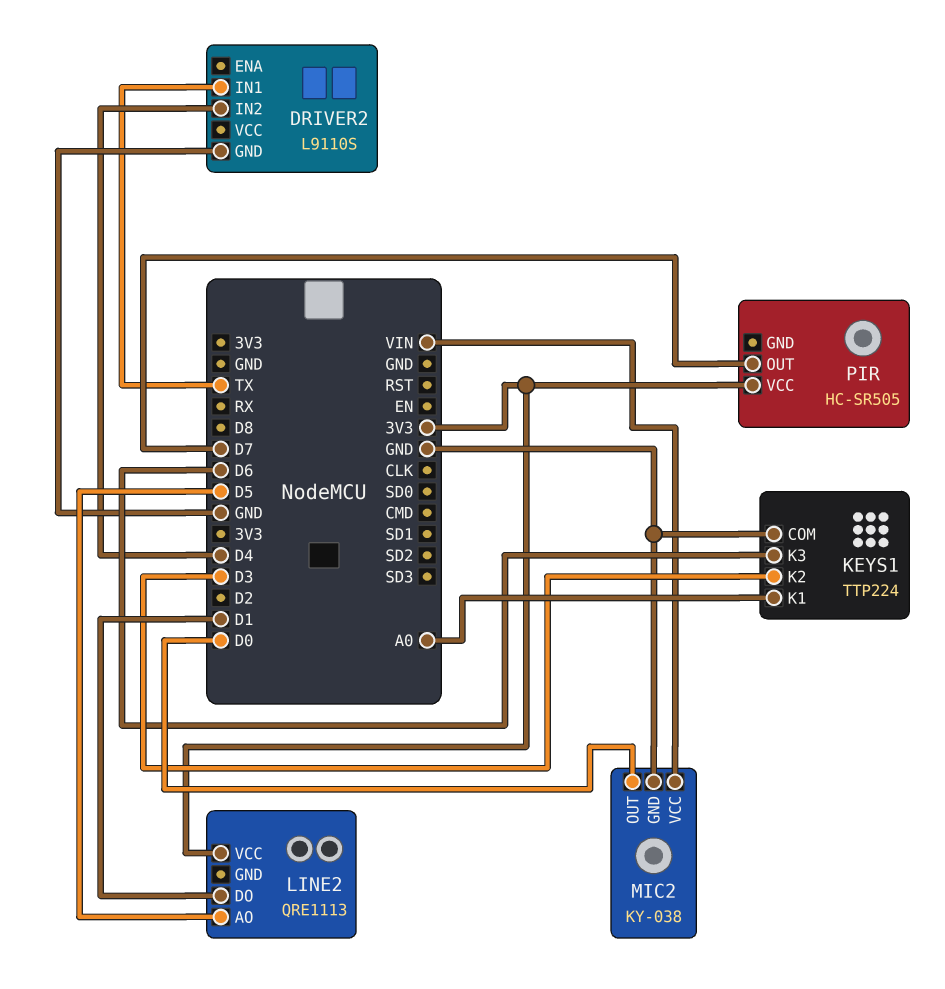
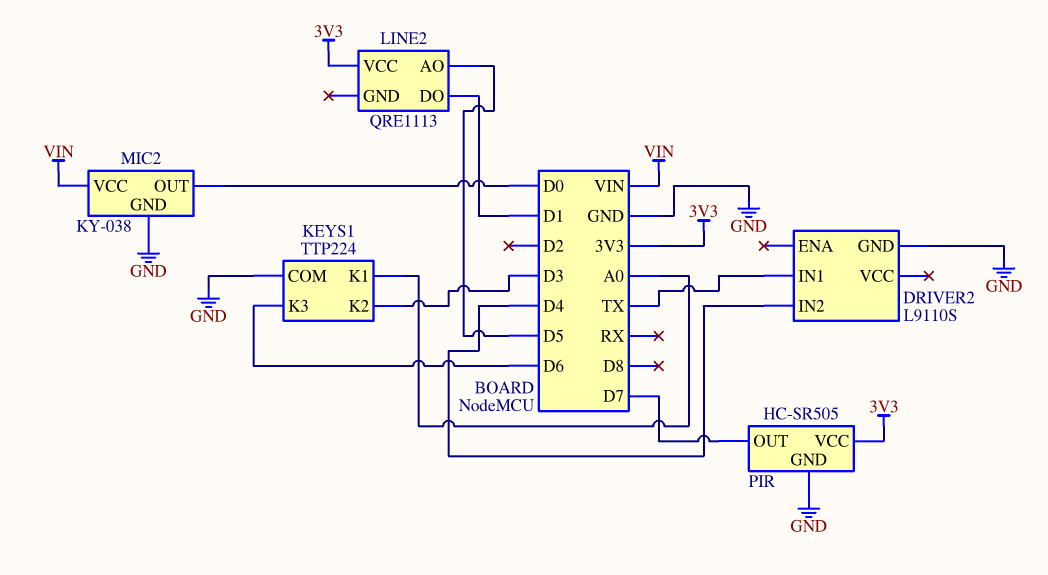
PIR pin GND: none -> GND

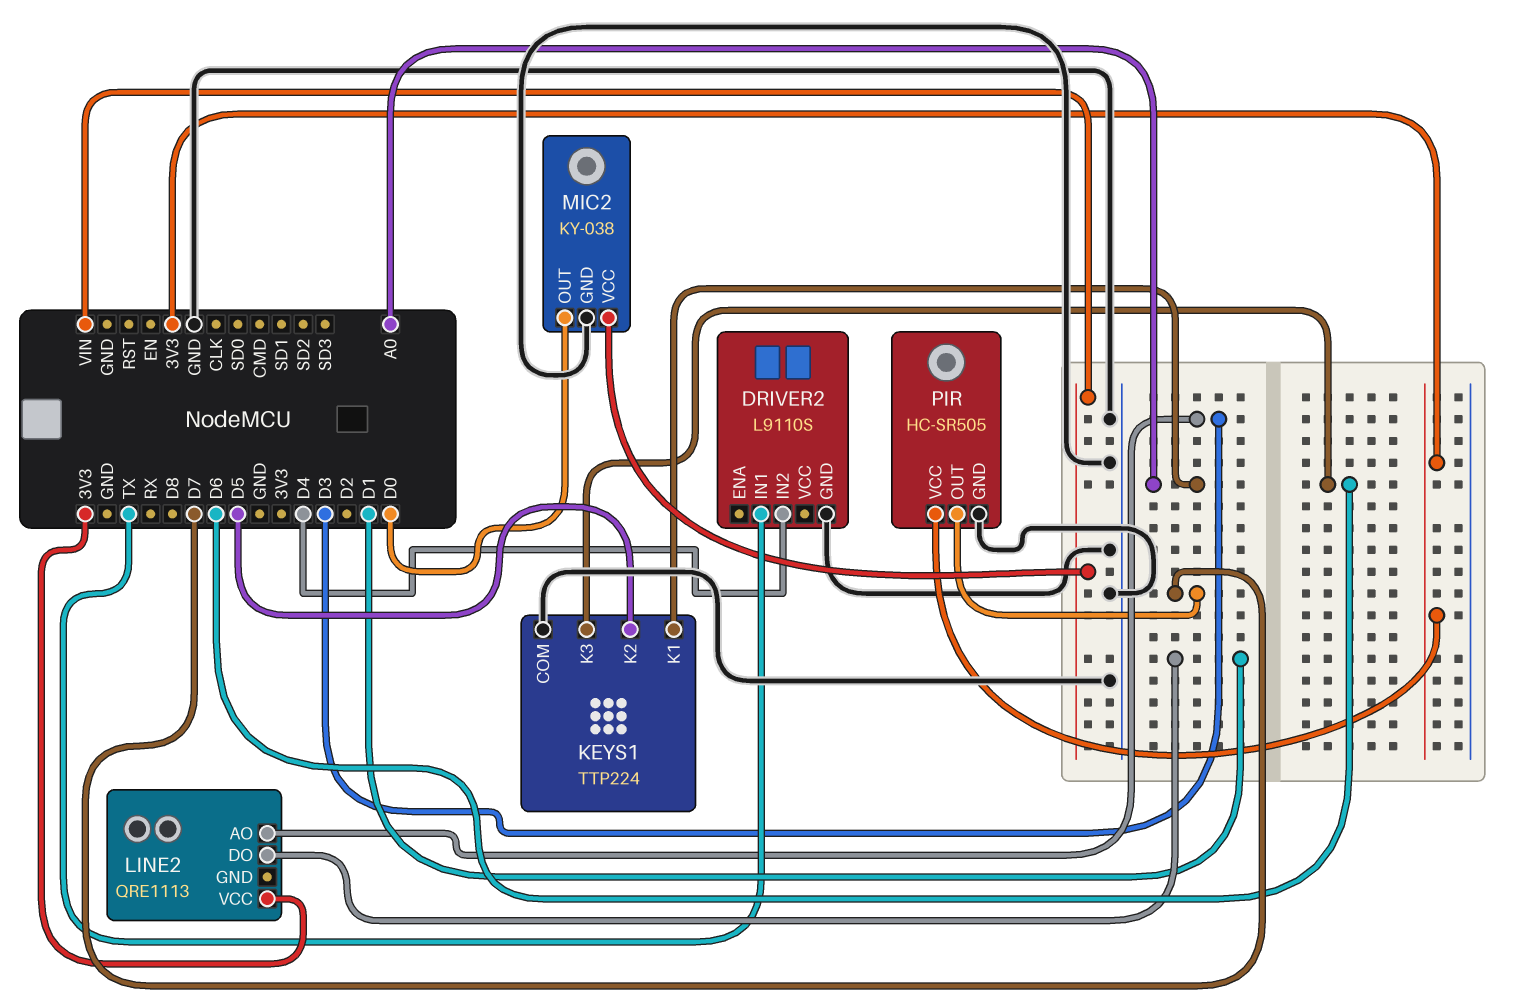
KEYS1 pin K2: D3 -> D5
LINE2 pin AO: D5 -> D3

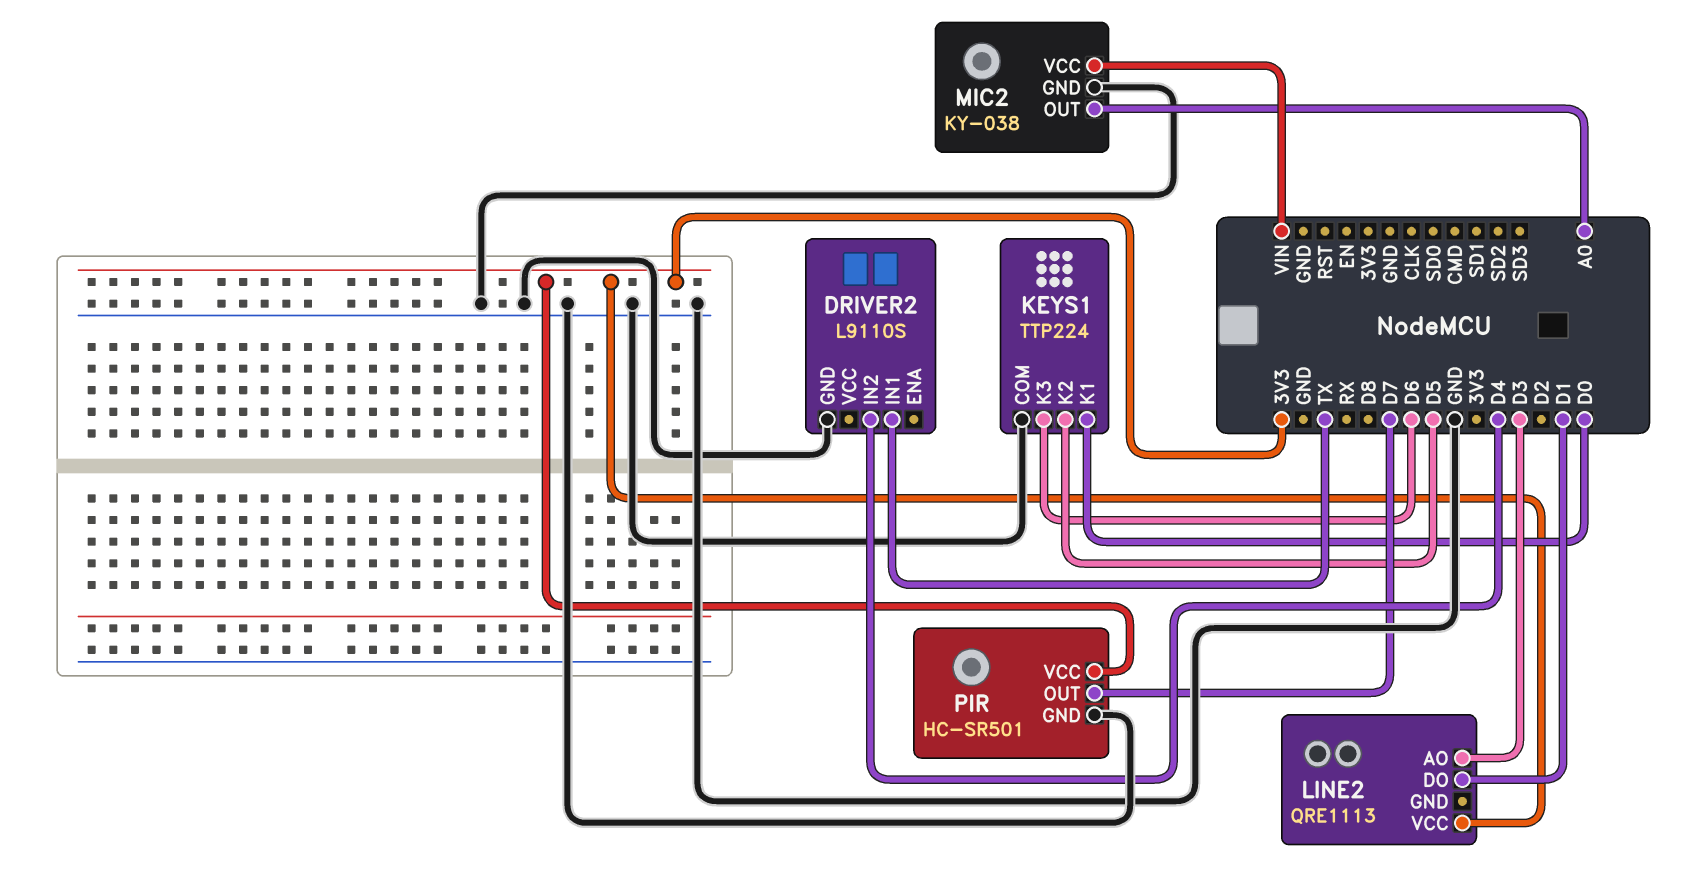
KEYS1 pin K1: A0 -> D0
MIC2 pin OUT: D0 -> A0
PIR: HC-SR505 -> HC-SR501

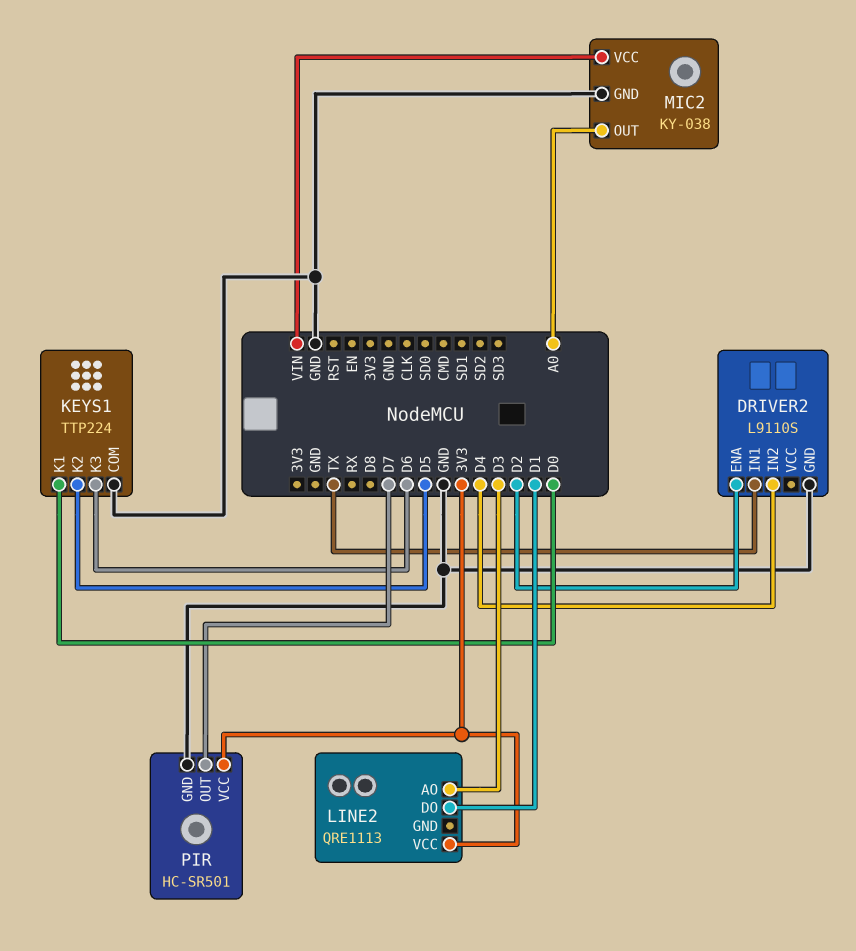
DRIVER2 pin ENA: none -> D2

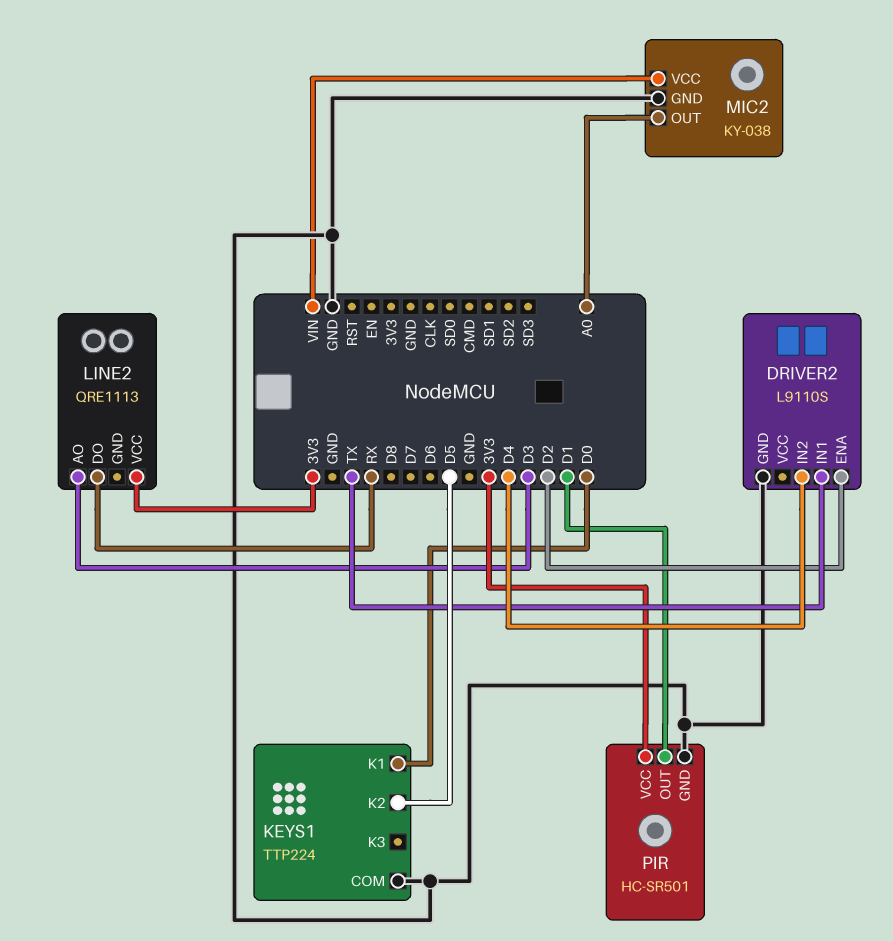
KEYS1 pin K3: D6 -> none
LINE2 pin DO: D1 -> RX
PIR pin OUT: D7 -> D1

